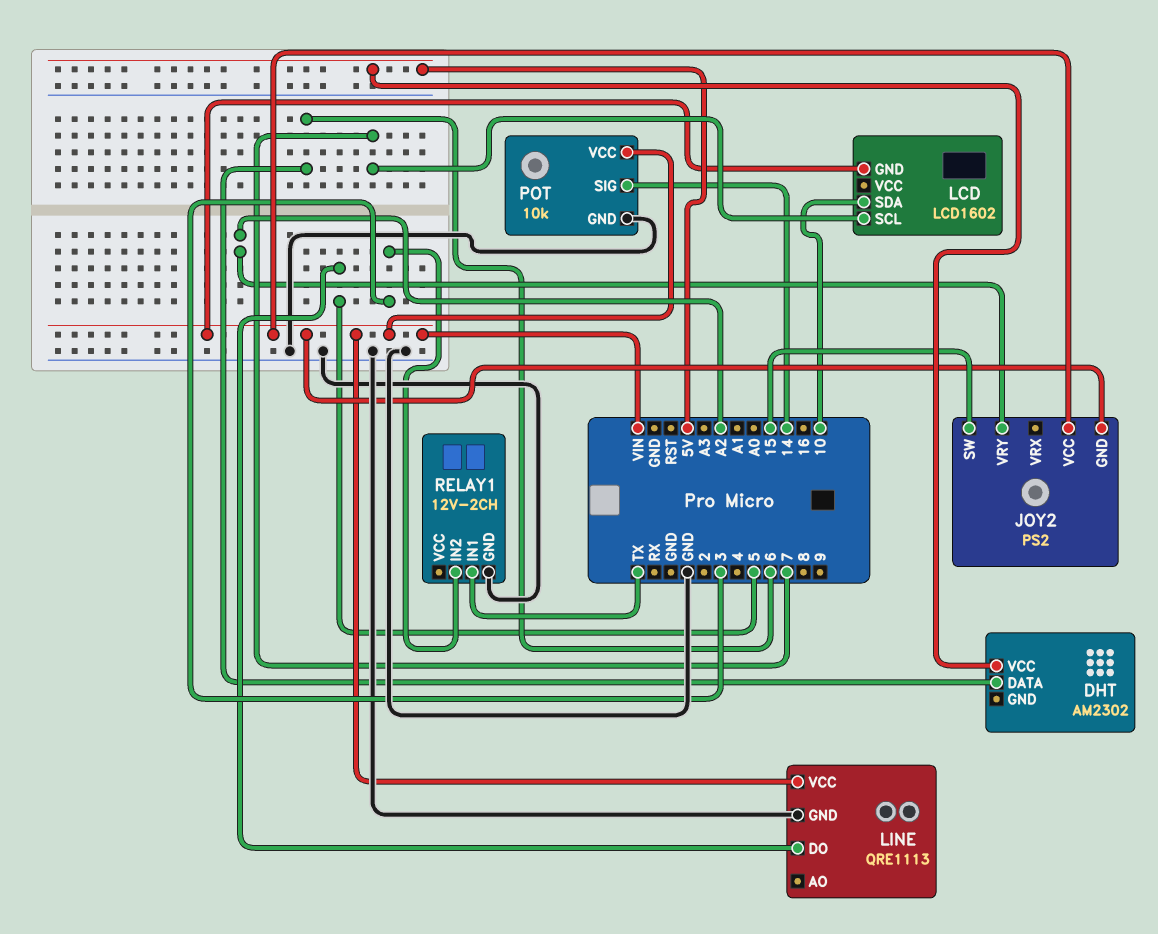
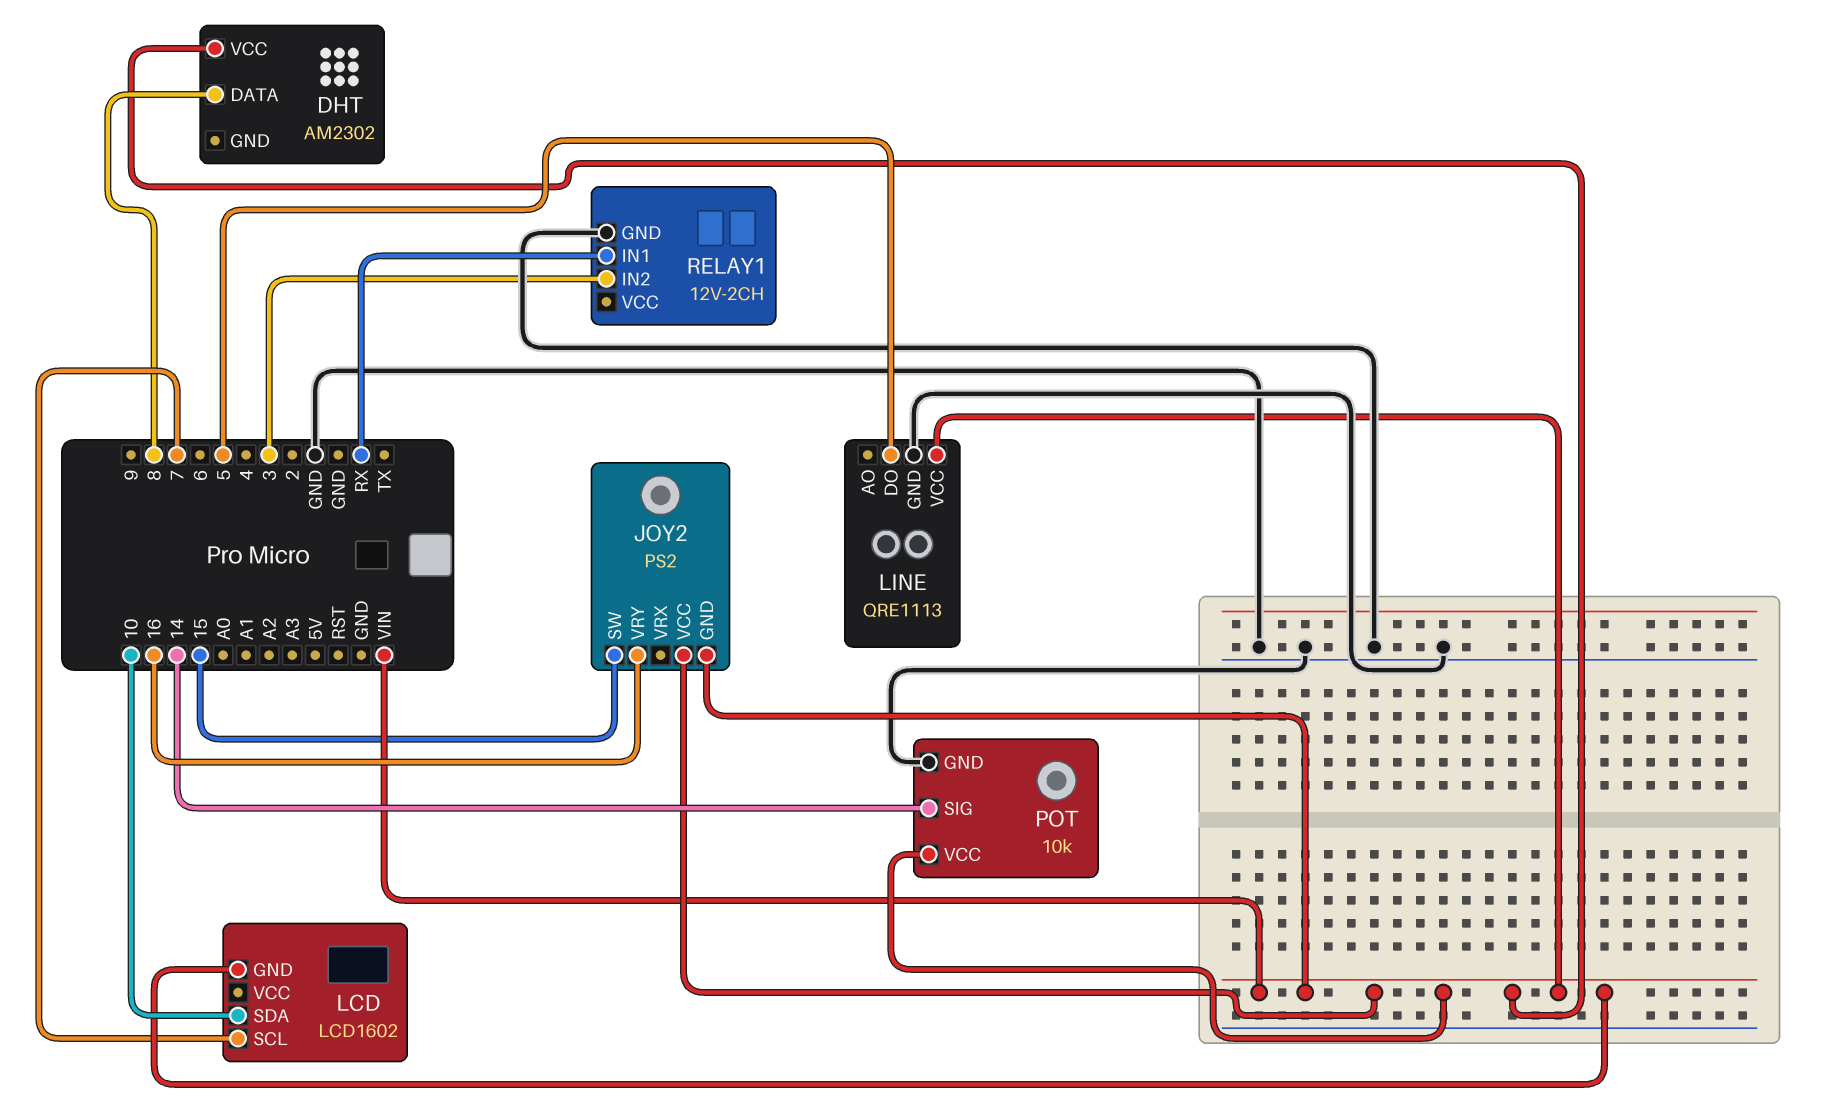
DHT pin DATA: 6 -> 8
DHT pin VCC: 5V -> VIN
JOY2 pin VRY: A2 -> 16
RELAY1 pin IN1: TX -> RX

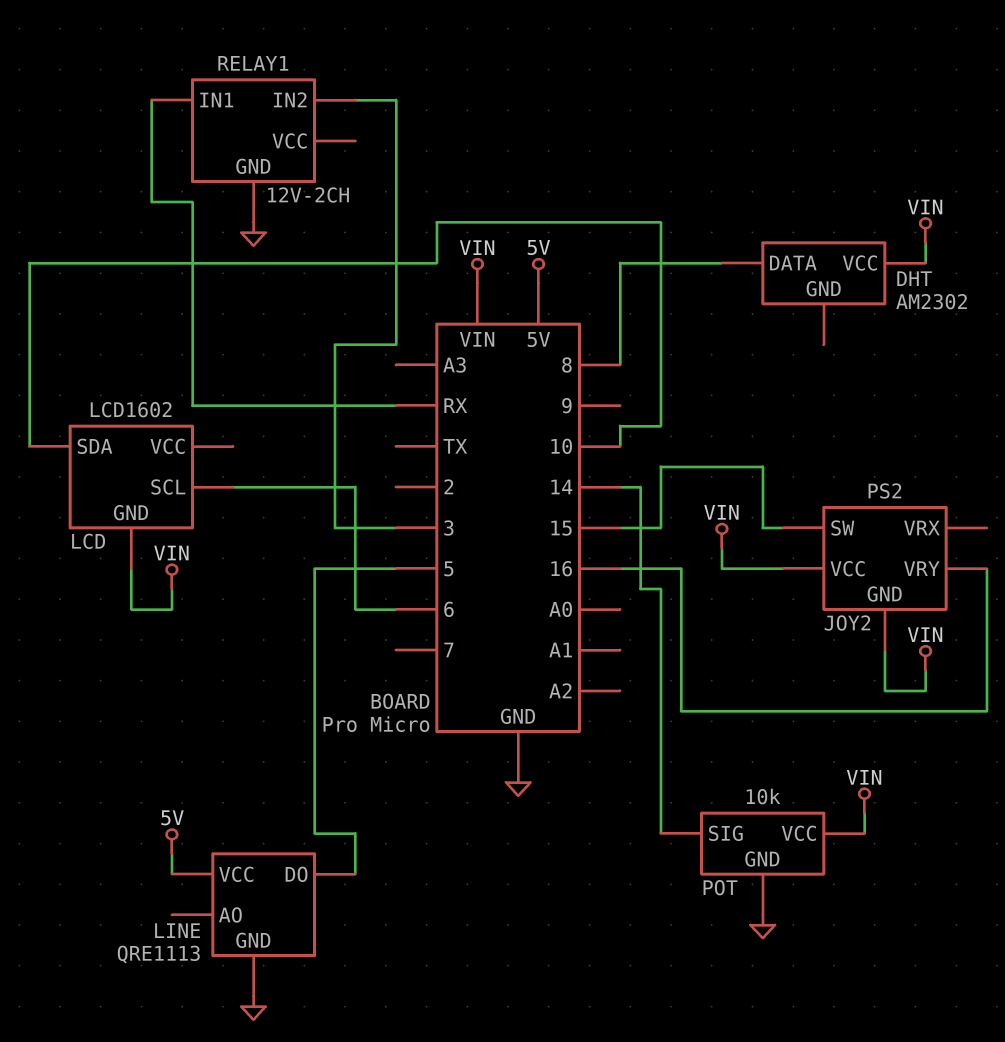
LCD pin SCL: 7 -> 6
LINE pin VCC: VIN -> 5V

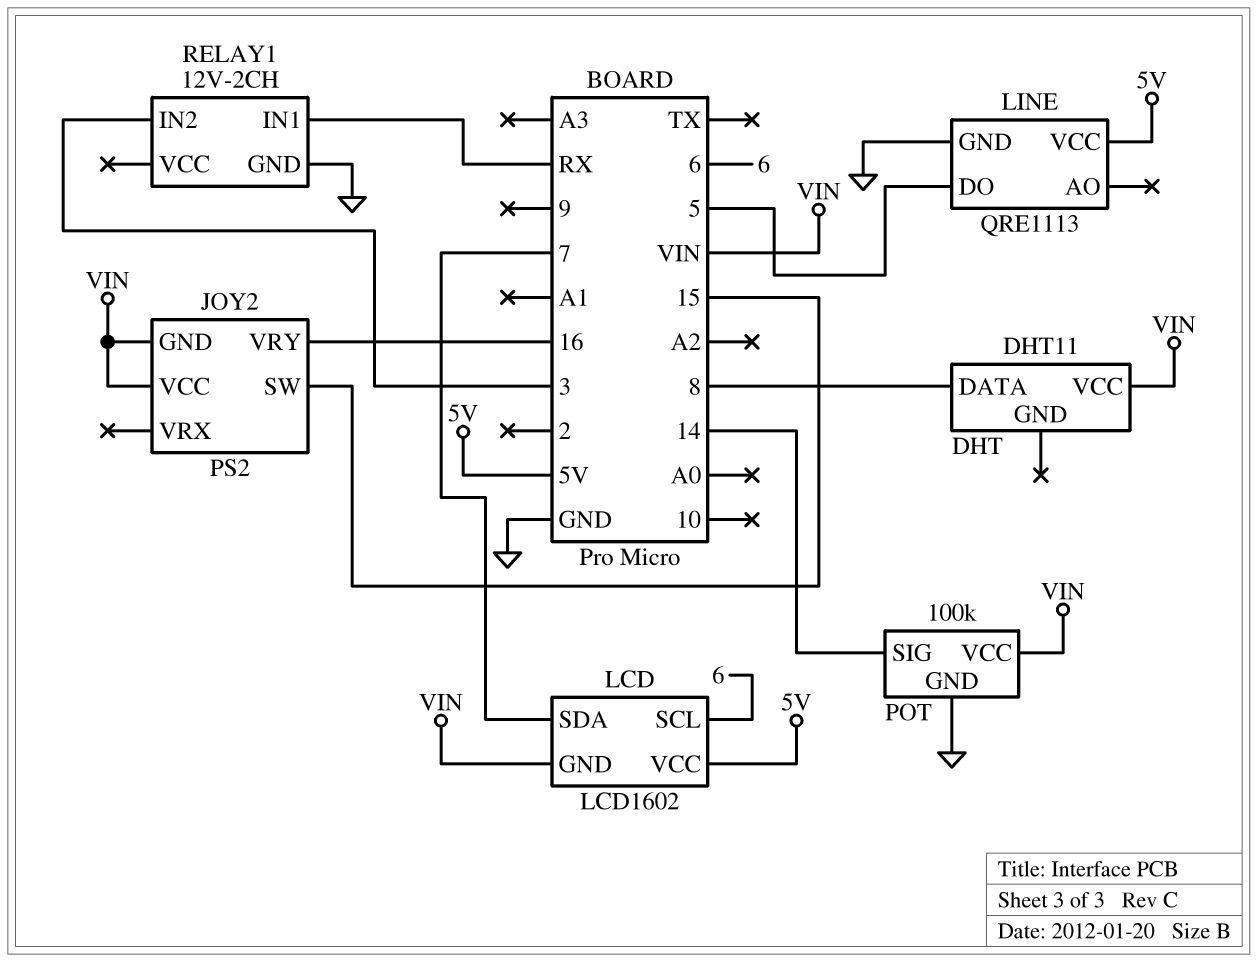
DHT: AM2302 -> DHT11
LCD pin SDA: 10 -> 7
LCD pin VCC: none -> 5V
POT: 10k -> 100k

